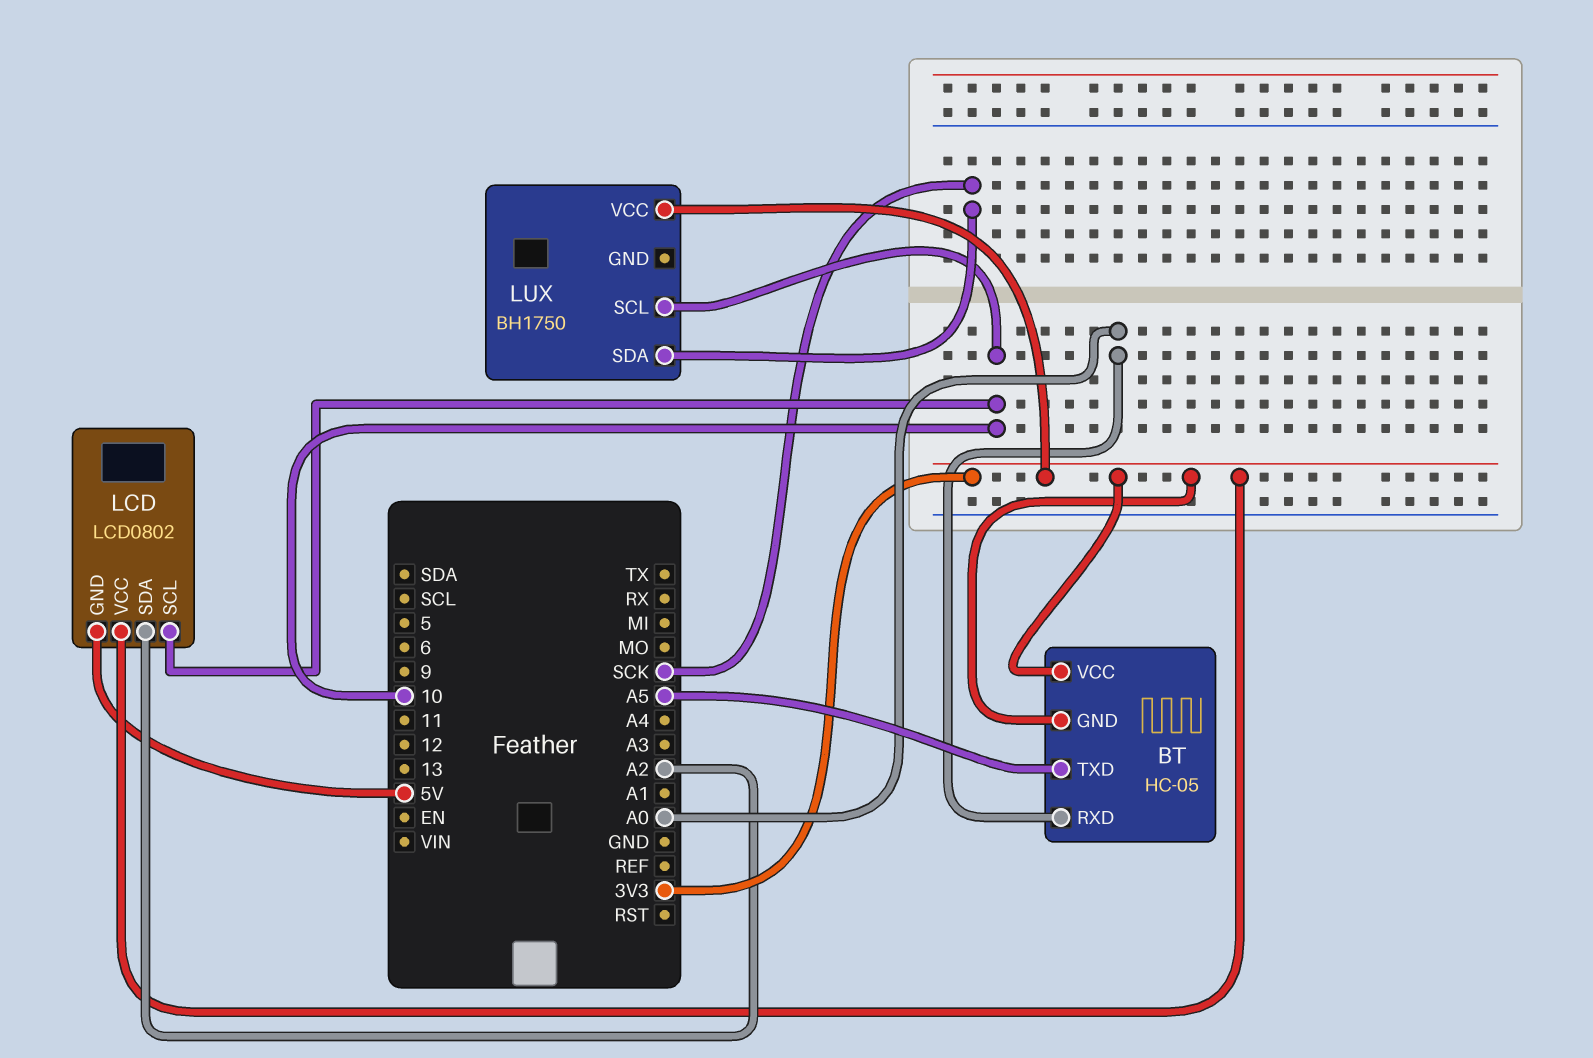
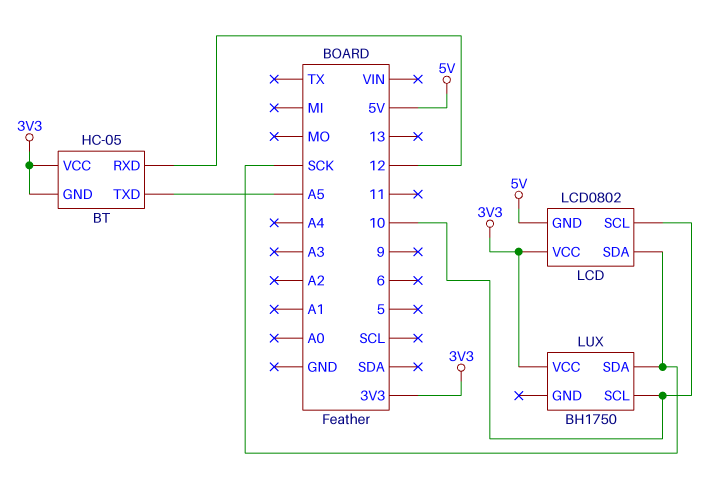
BT pin RXD: A0 -> 12
LCD pin SDA: A2 -> SCK

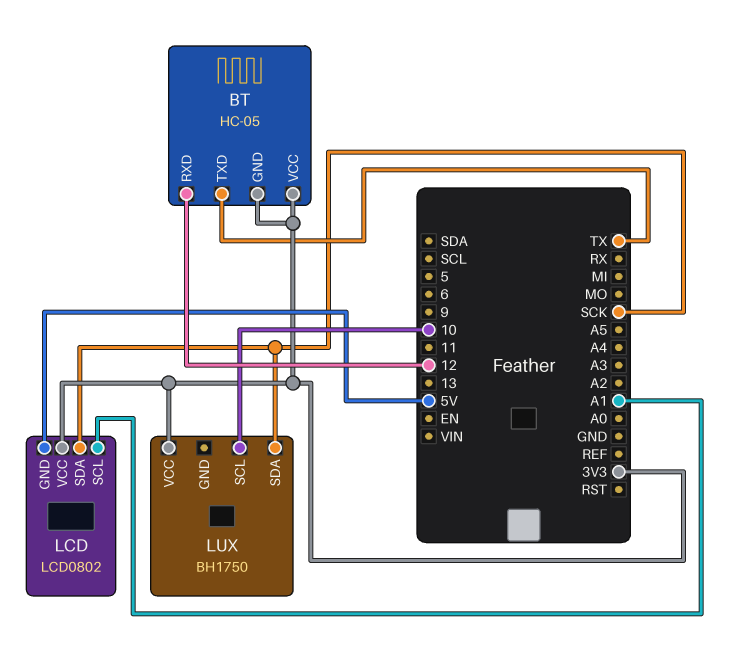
BT pin TXD: A5 -> TX
LCD pin SCL: 10 -> A1

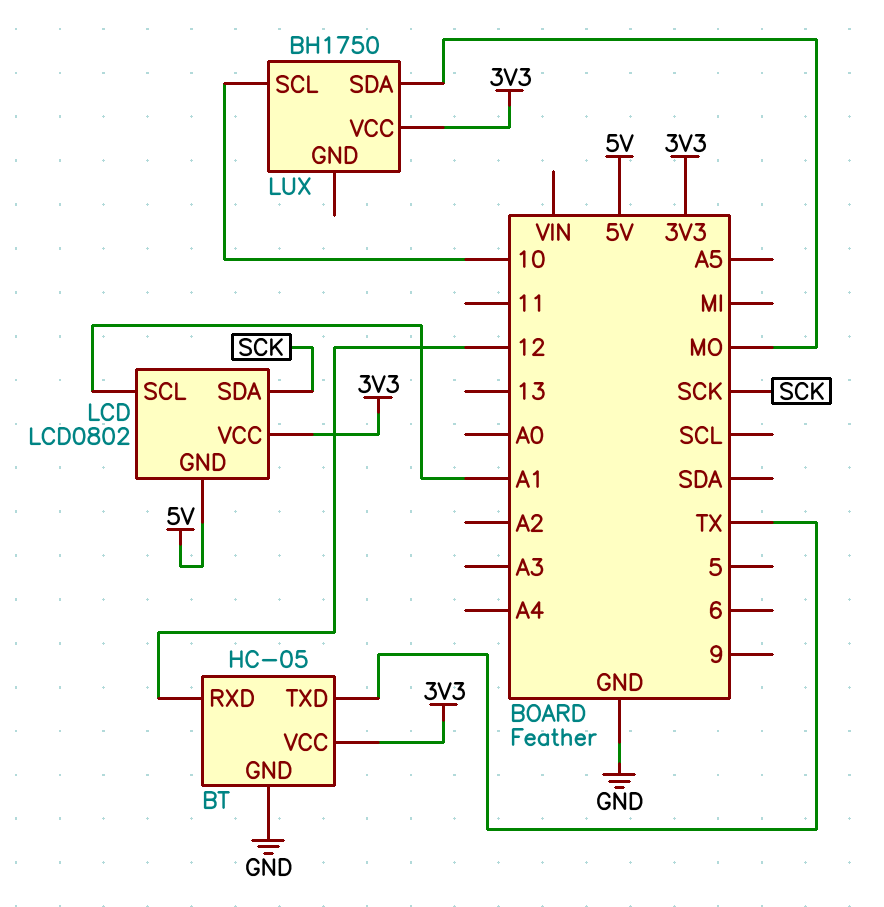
BT pin GND: 3V3 -> GND
LUX pin SDA: SCK -> MO

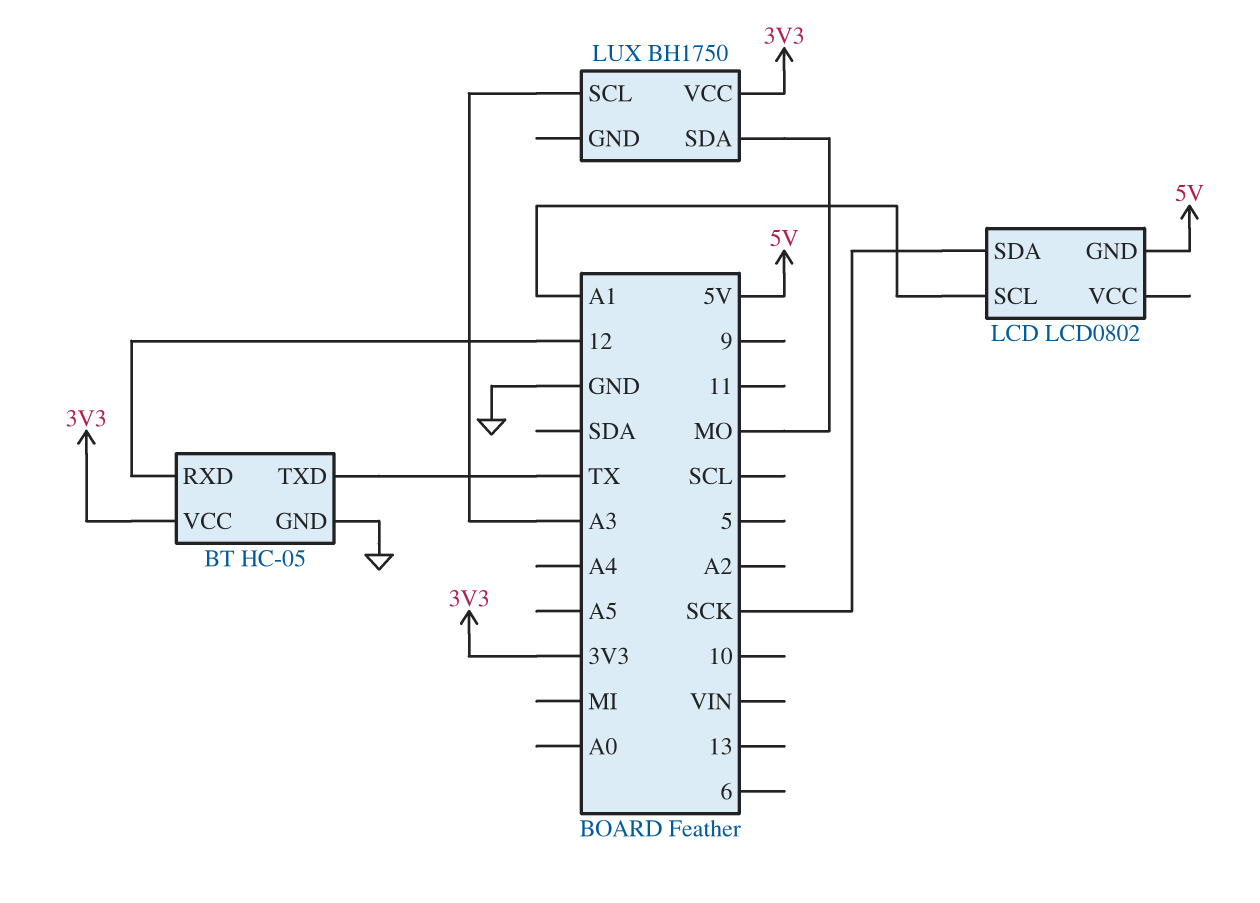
LCD pin VCC: 3V3 -> none
LUX pin SCL: 10 -> A3

